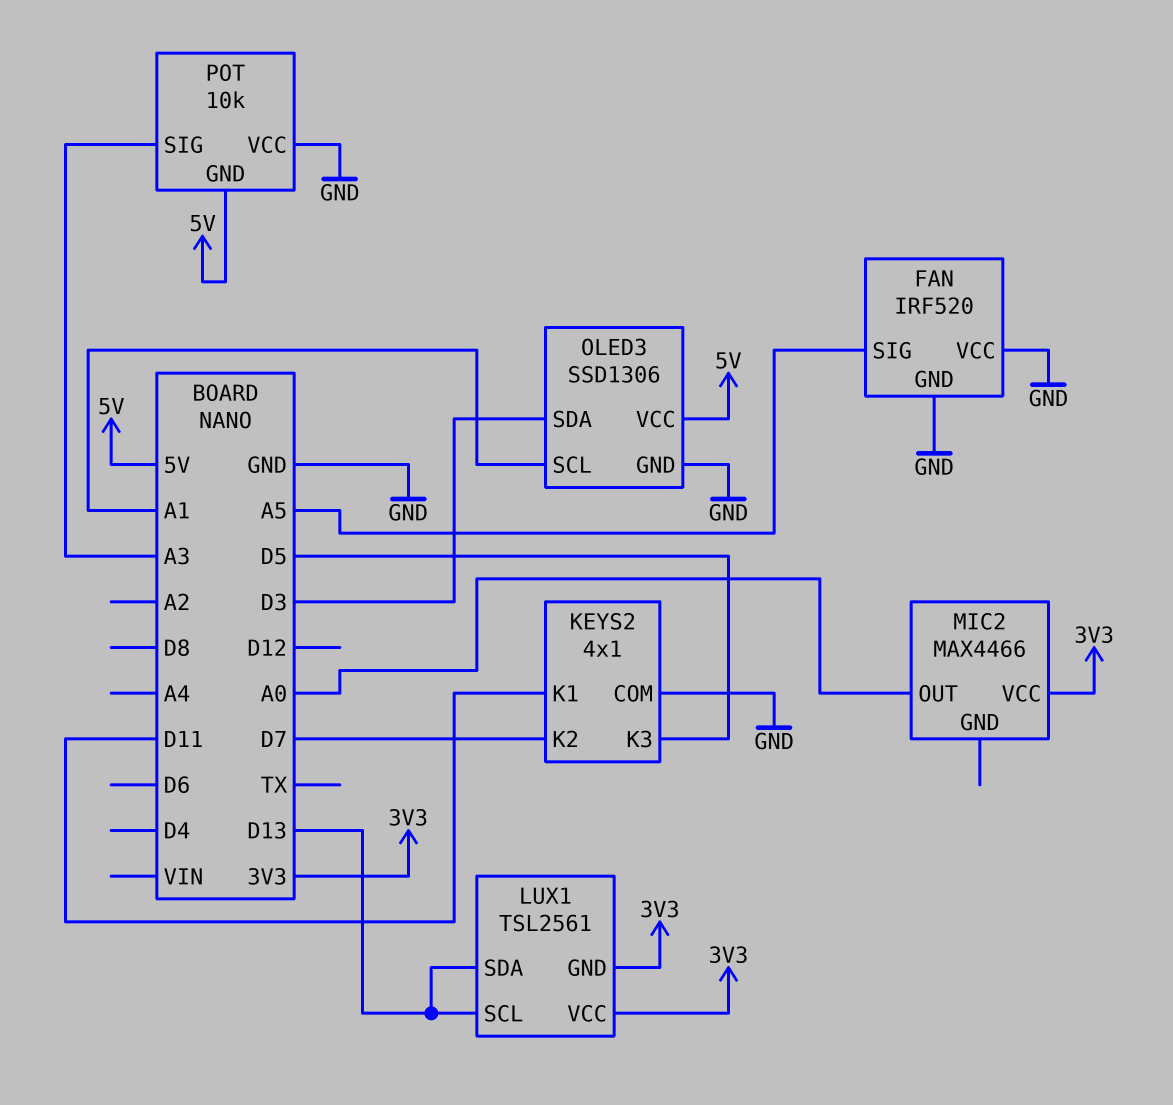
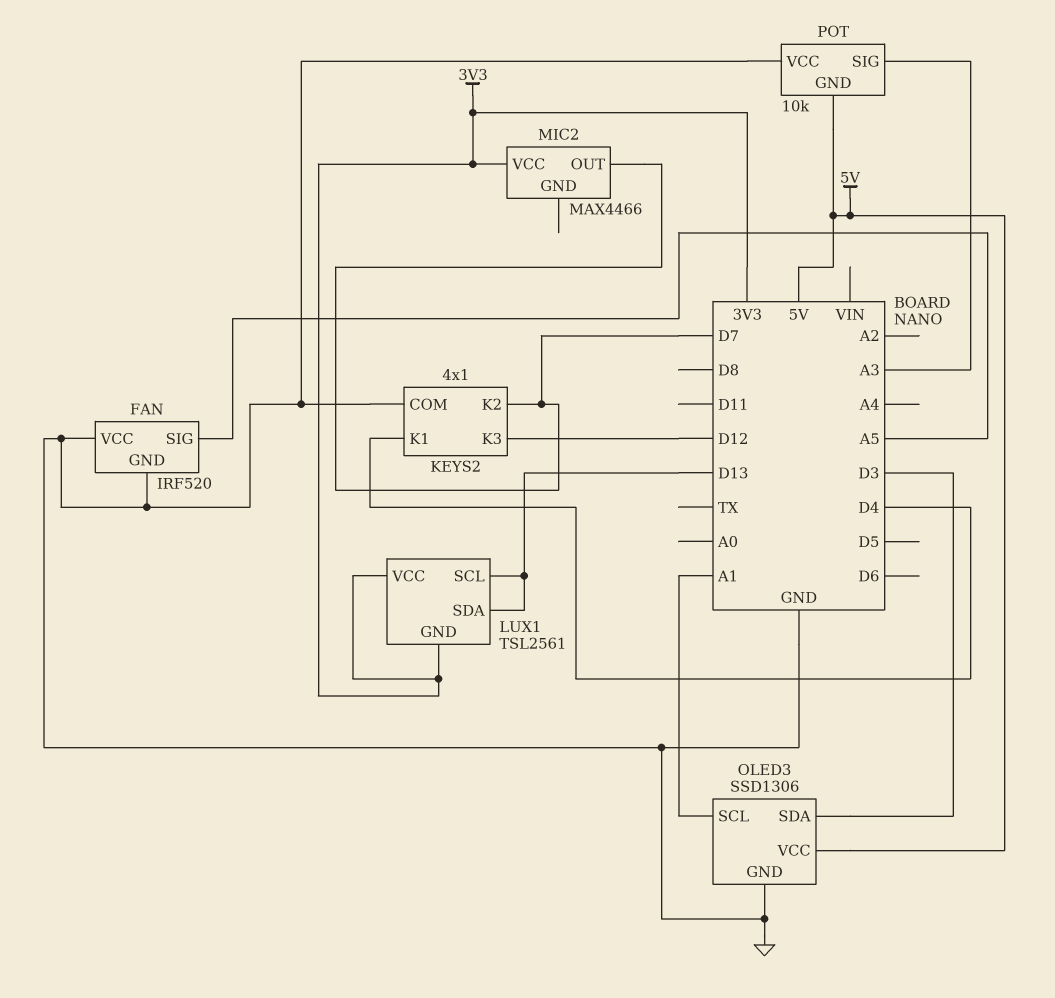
KEYS2 pin K1: D11 -> D4
KEYS2 pin K3: D5 -> D12
MIC2 pin OUT: A0 -> D7

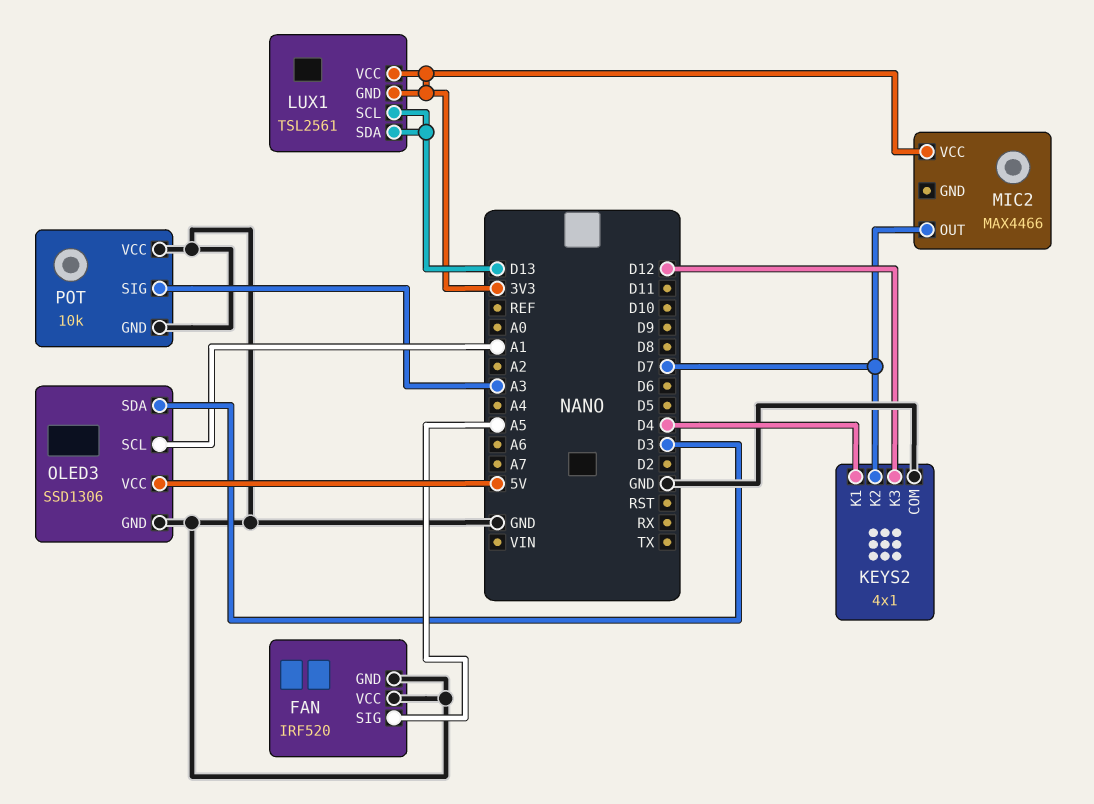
POT pin GND: 5V -> GND

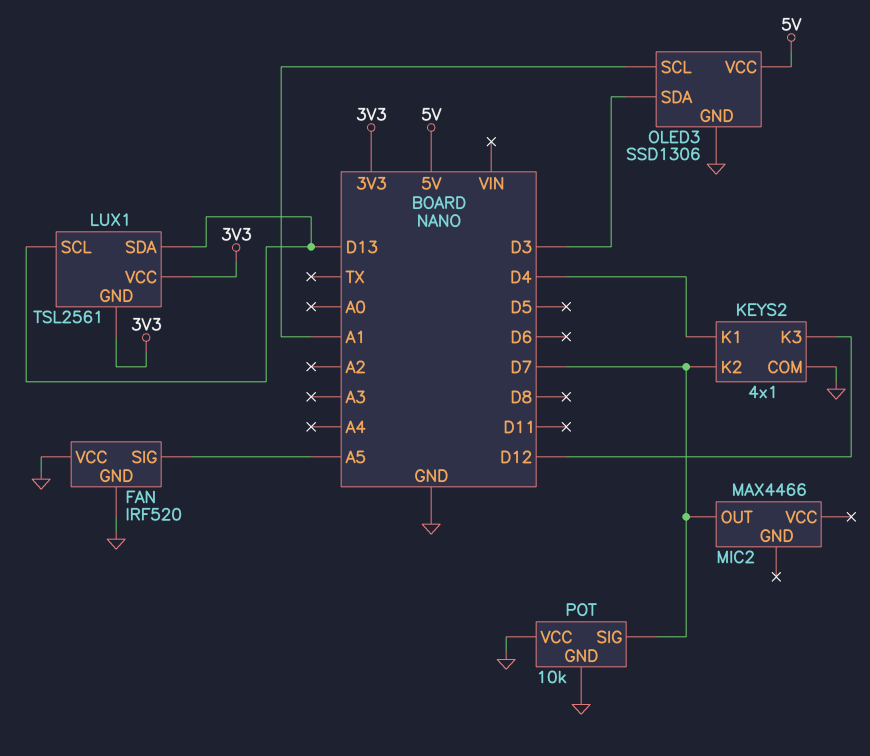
MIC2 pin VCC: 3V3 -> none
POT pin SIG: A3 -> D7

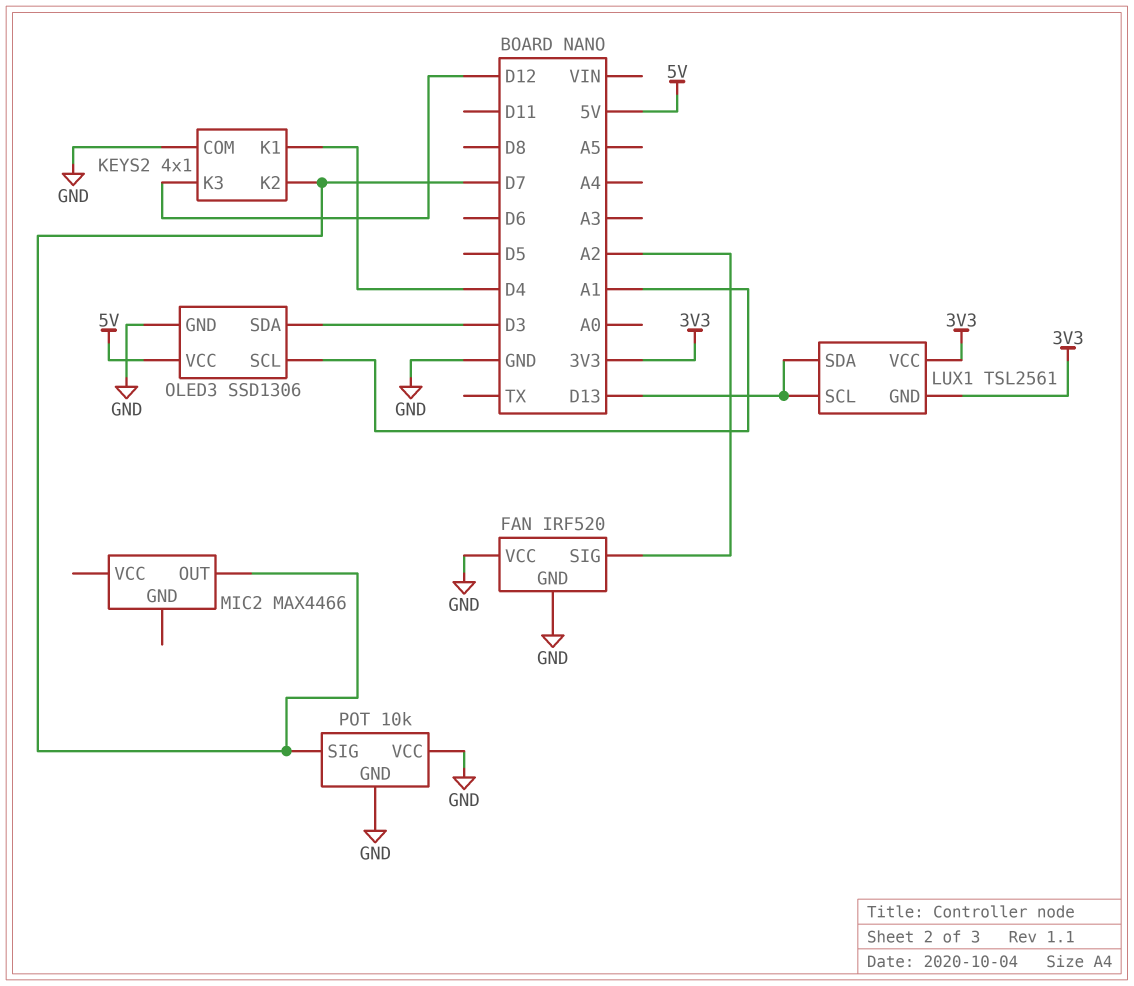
FAN pin SIG: A5 -> A2

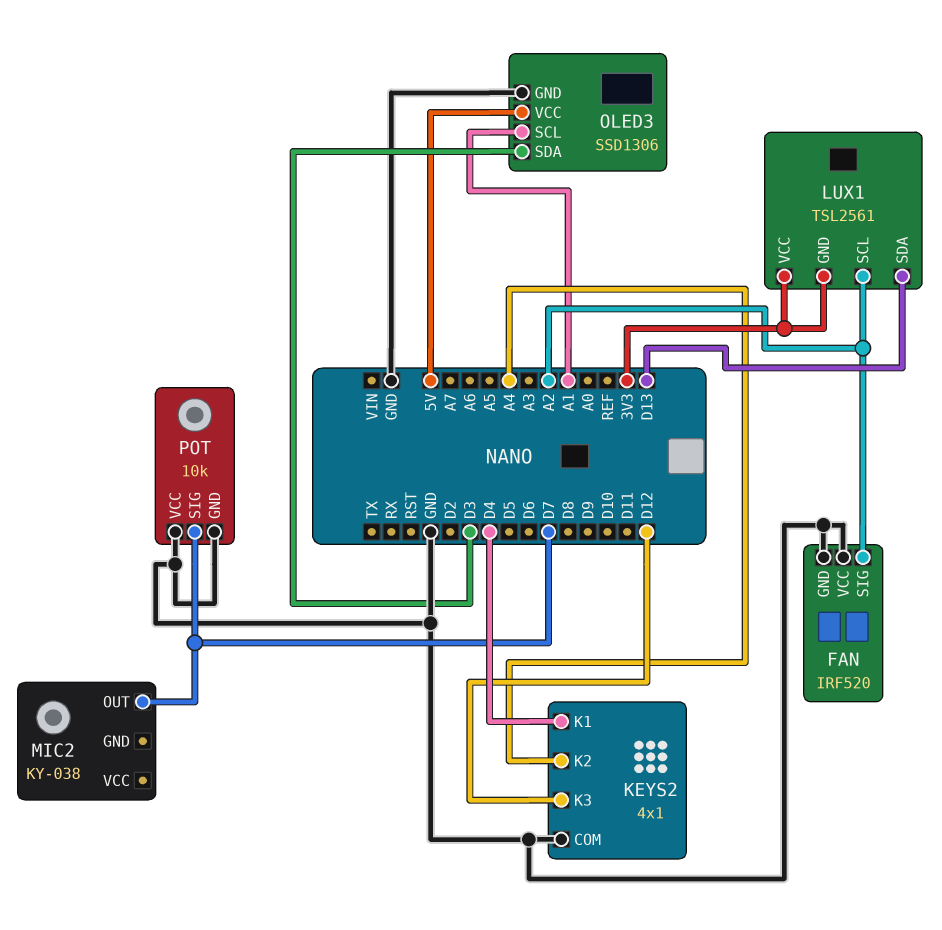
KEYS2 pin K2: D7 -> A4
LUX1 pin SCL: D13 -> A2
MIC2: MAX4466 -> KY-038

